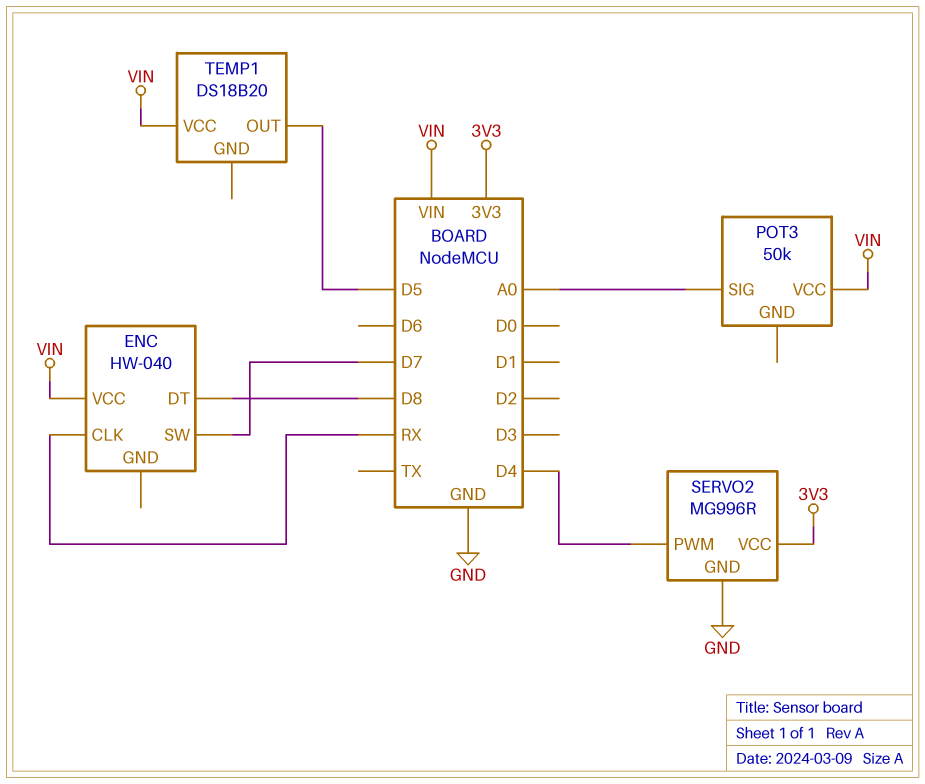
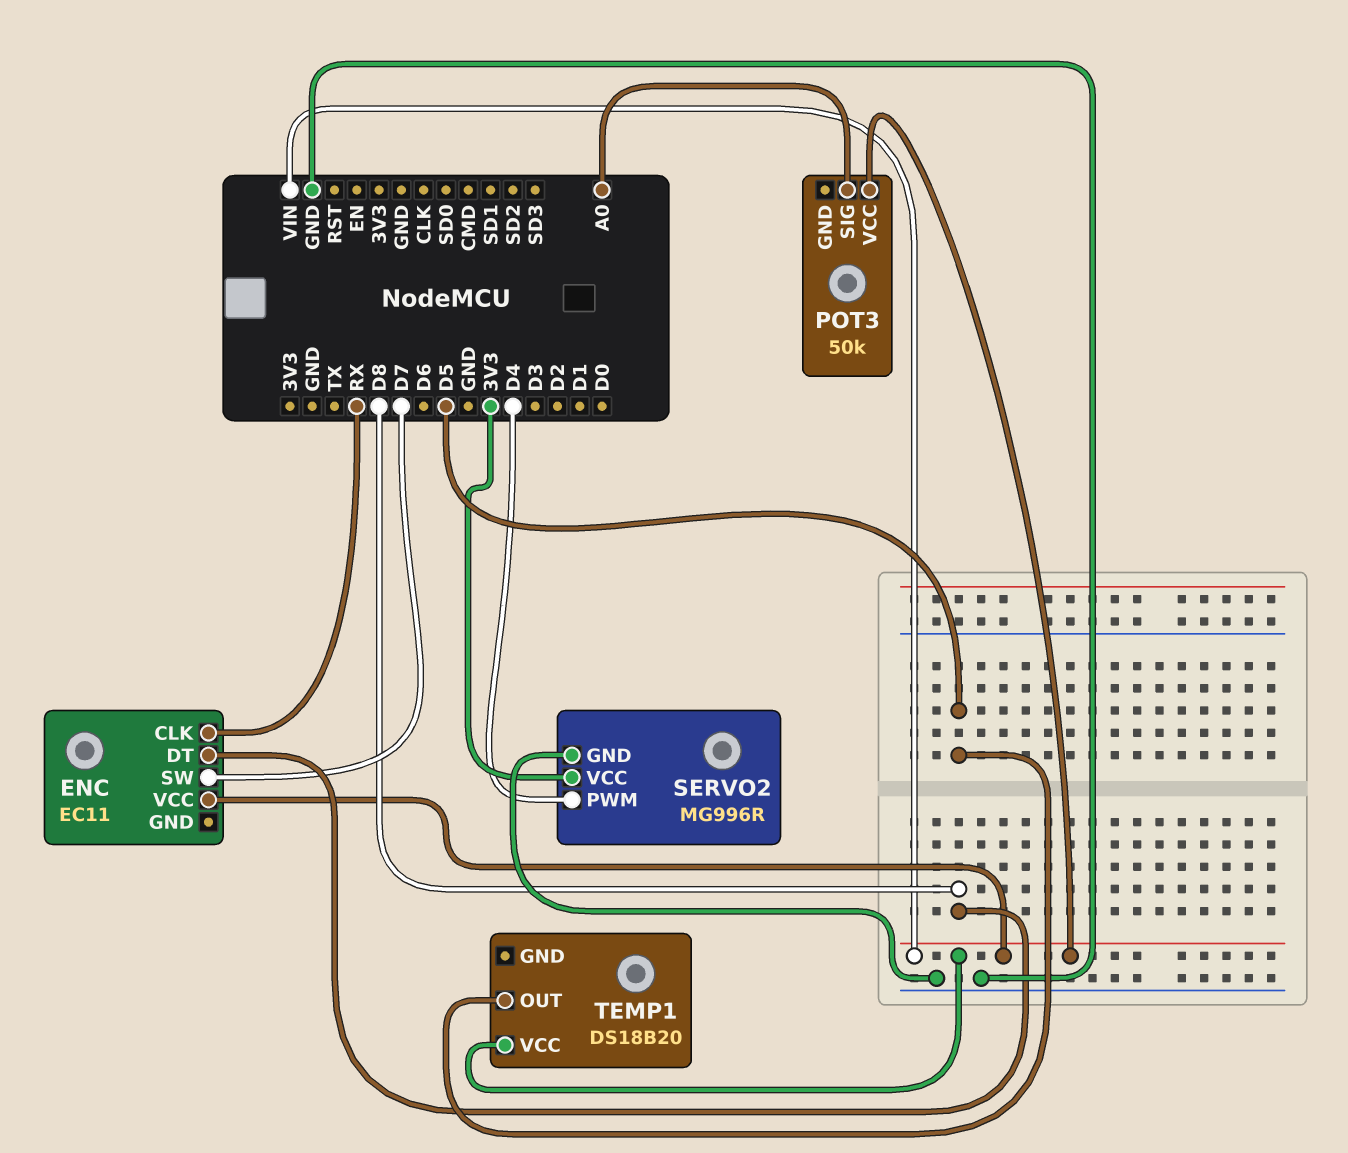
ENC: HW-040 -> EC11

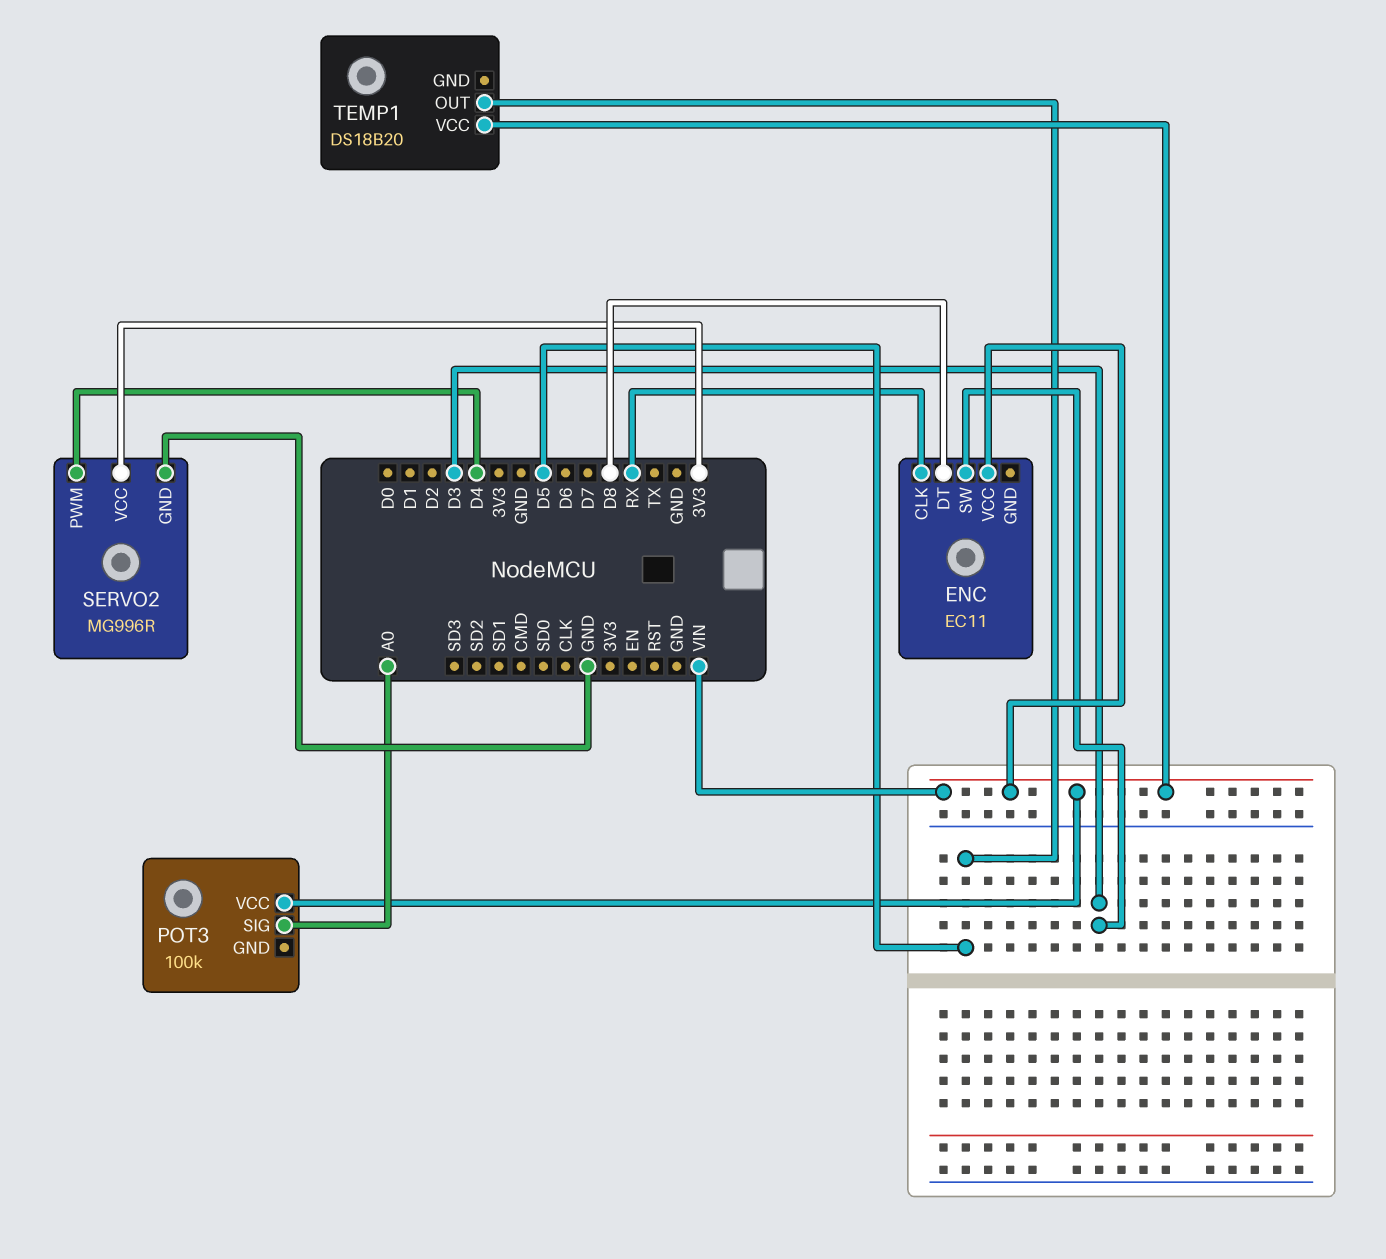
ENC pin SW: D7 -> D3
POT3: 50k -> 100k

